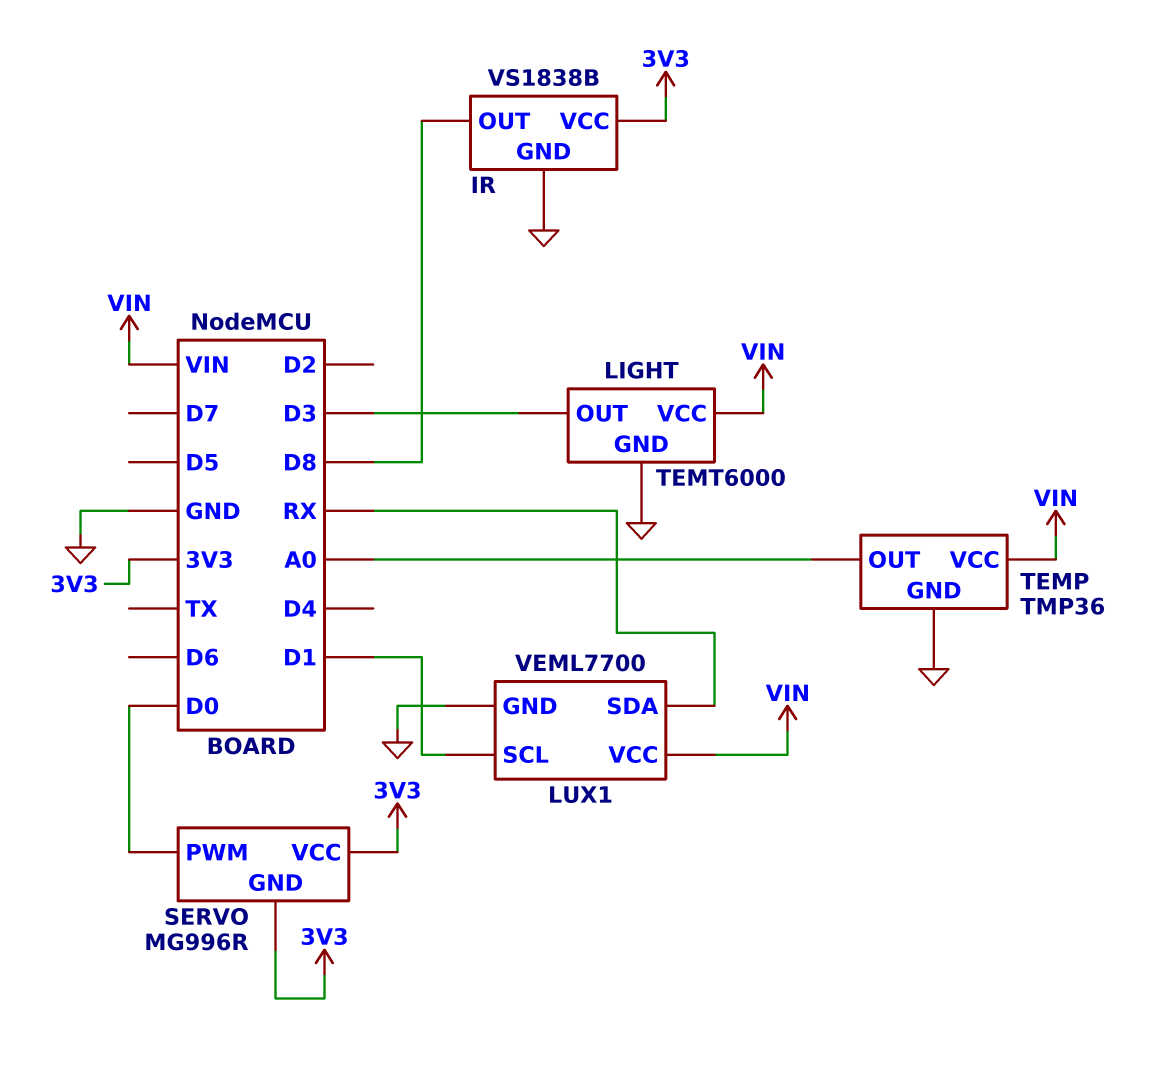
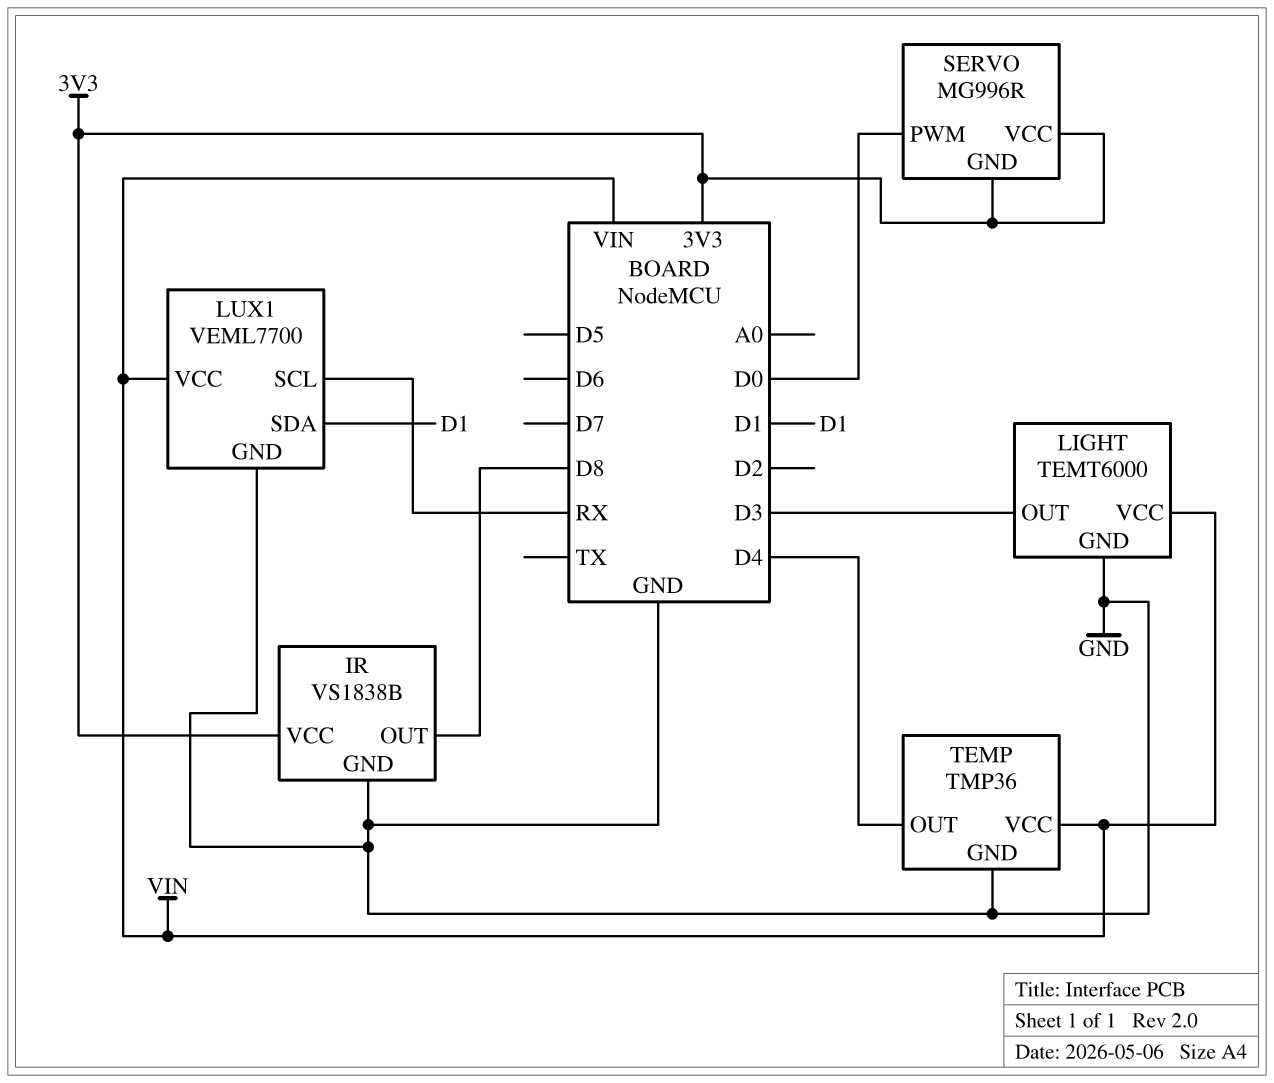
LUX1 pin SCL: D1 -> RX
LUX1 pin SDA: RX -> D1
TEMP pin OUT: A0 -> D4

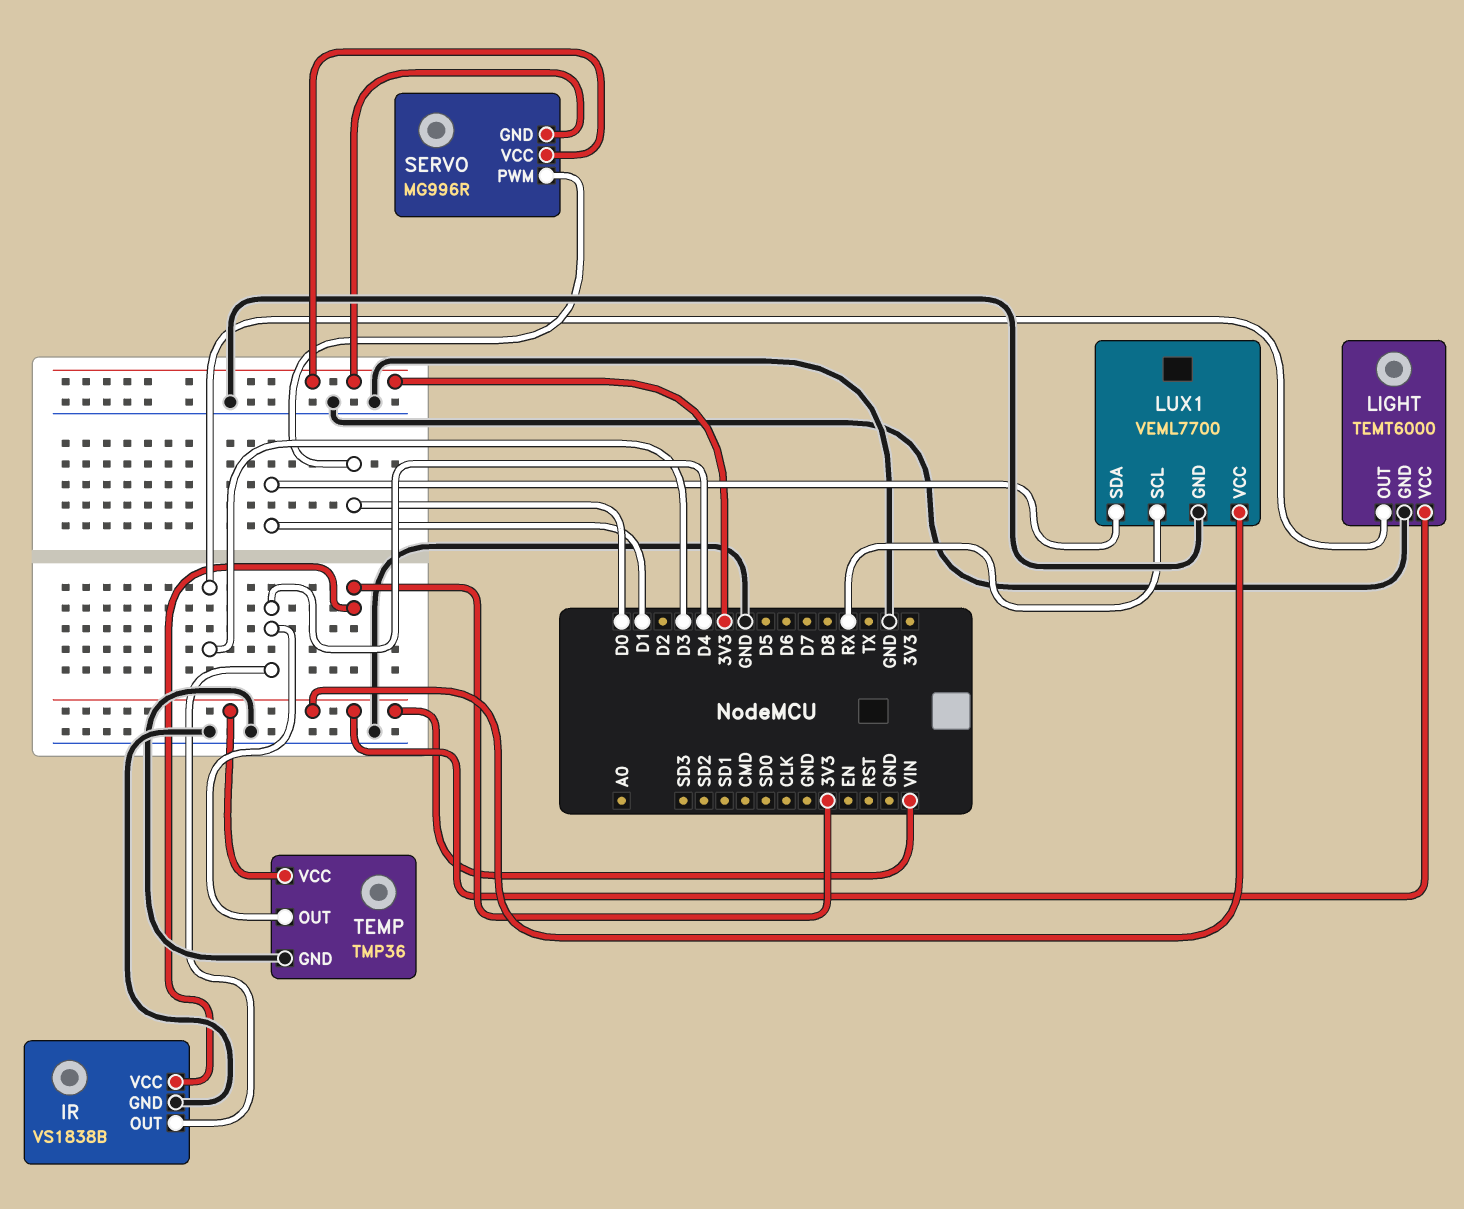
IR pin OUT: D8 -> D4

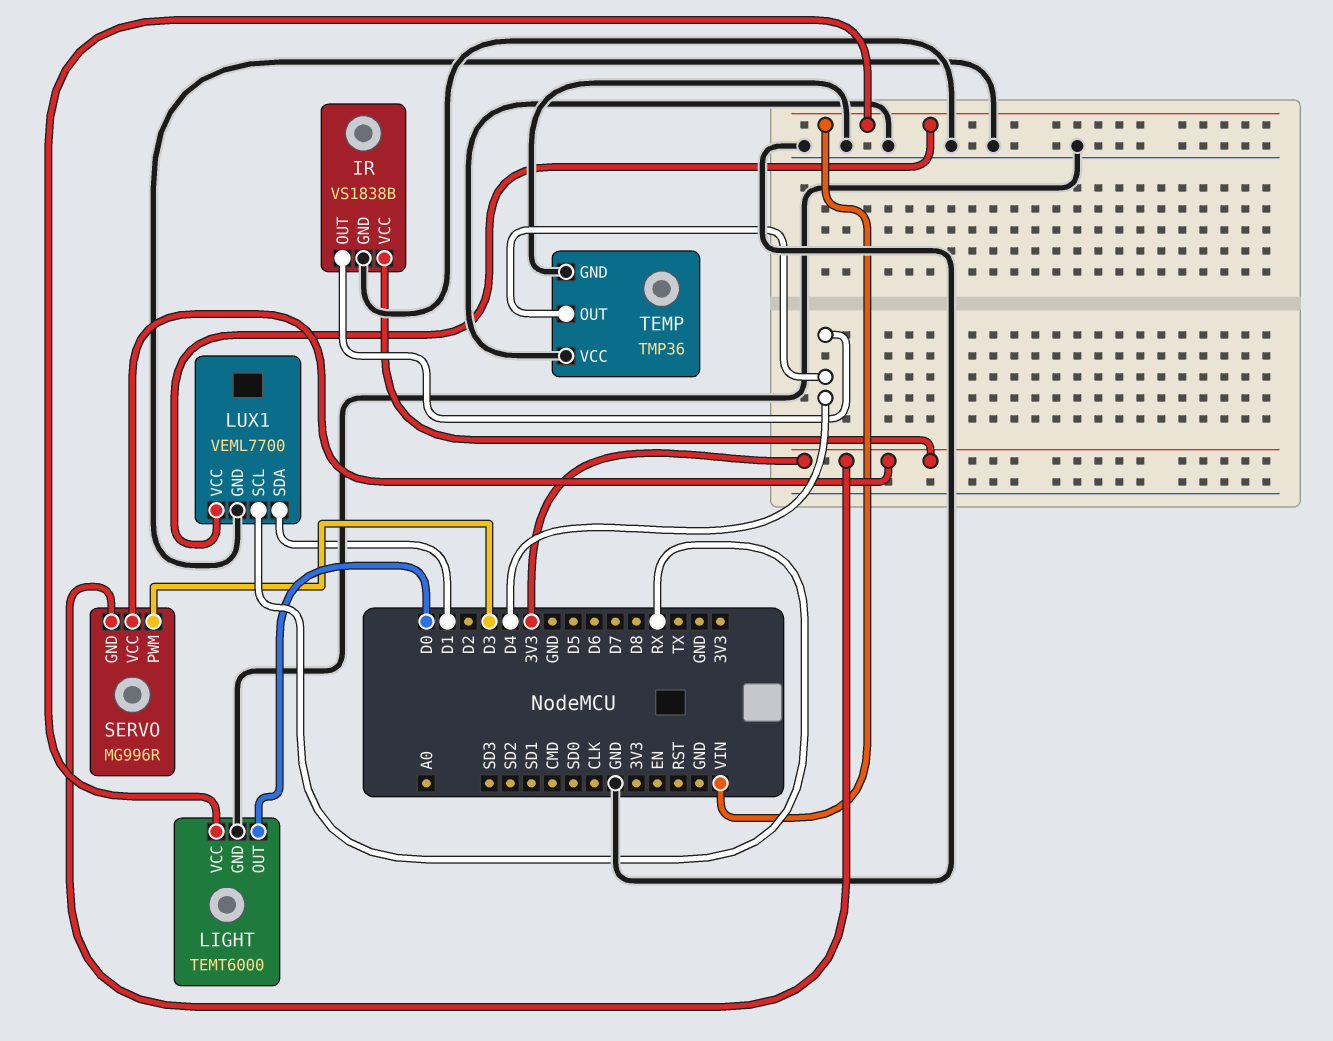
LIGHT pin OUT: D3 -> D0
SERVO pin PWM: D0 -> D3
TEMP pin VCC: VIN -> GND

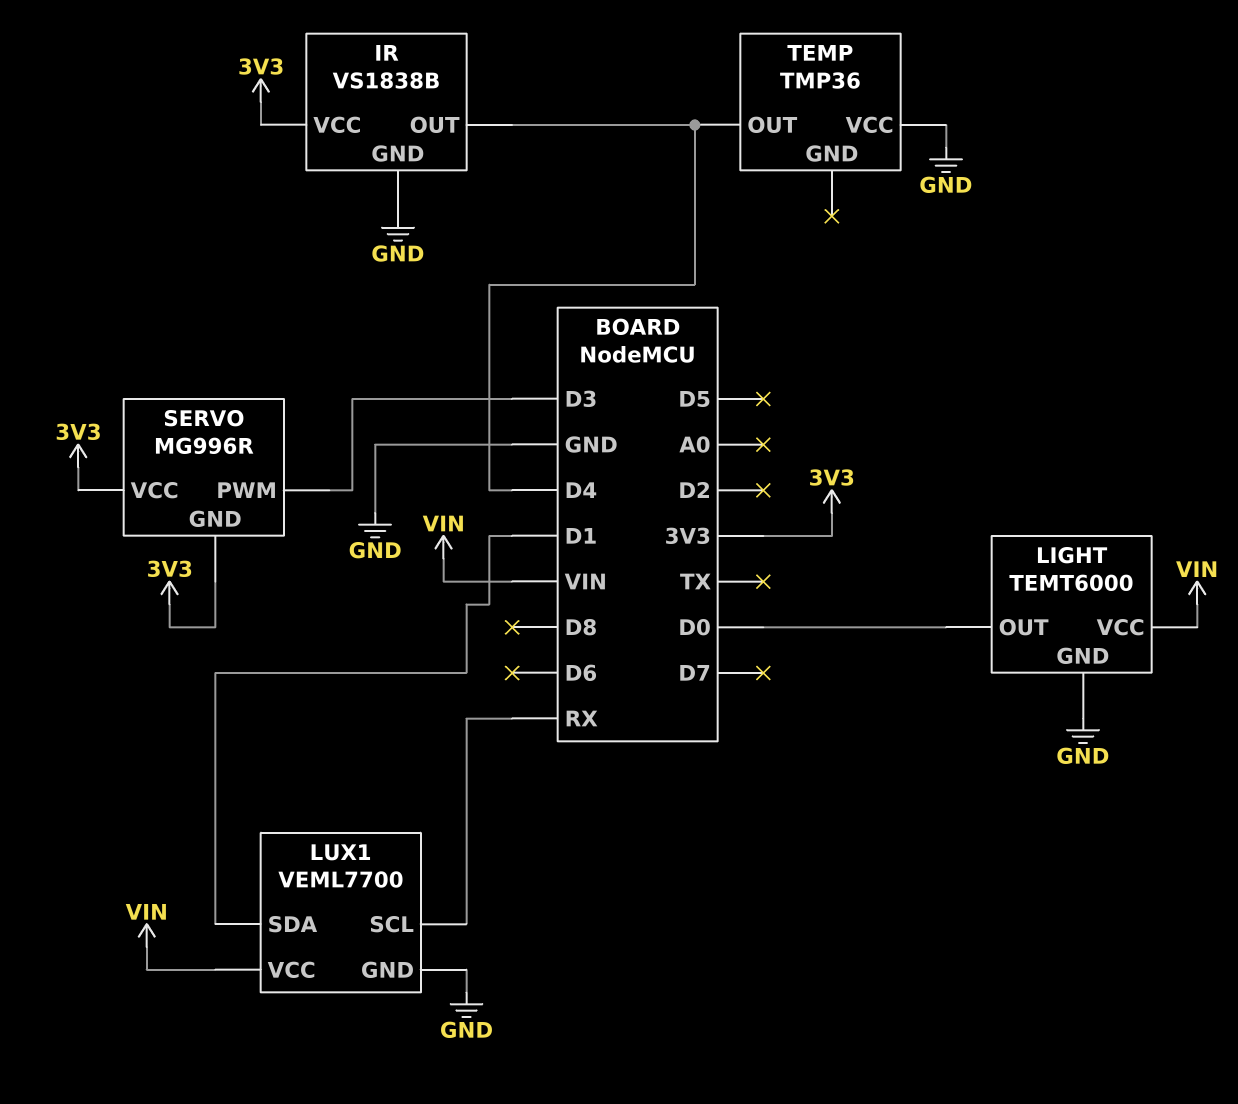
TEMP pin GND: GND -> none

